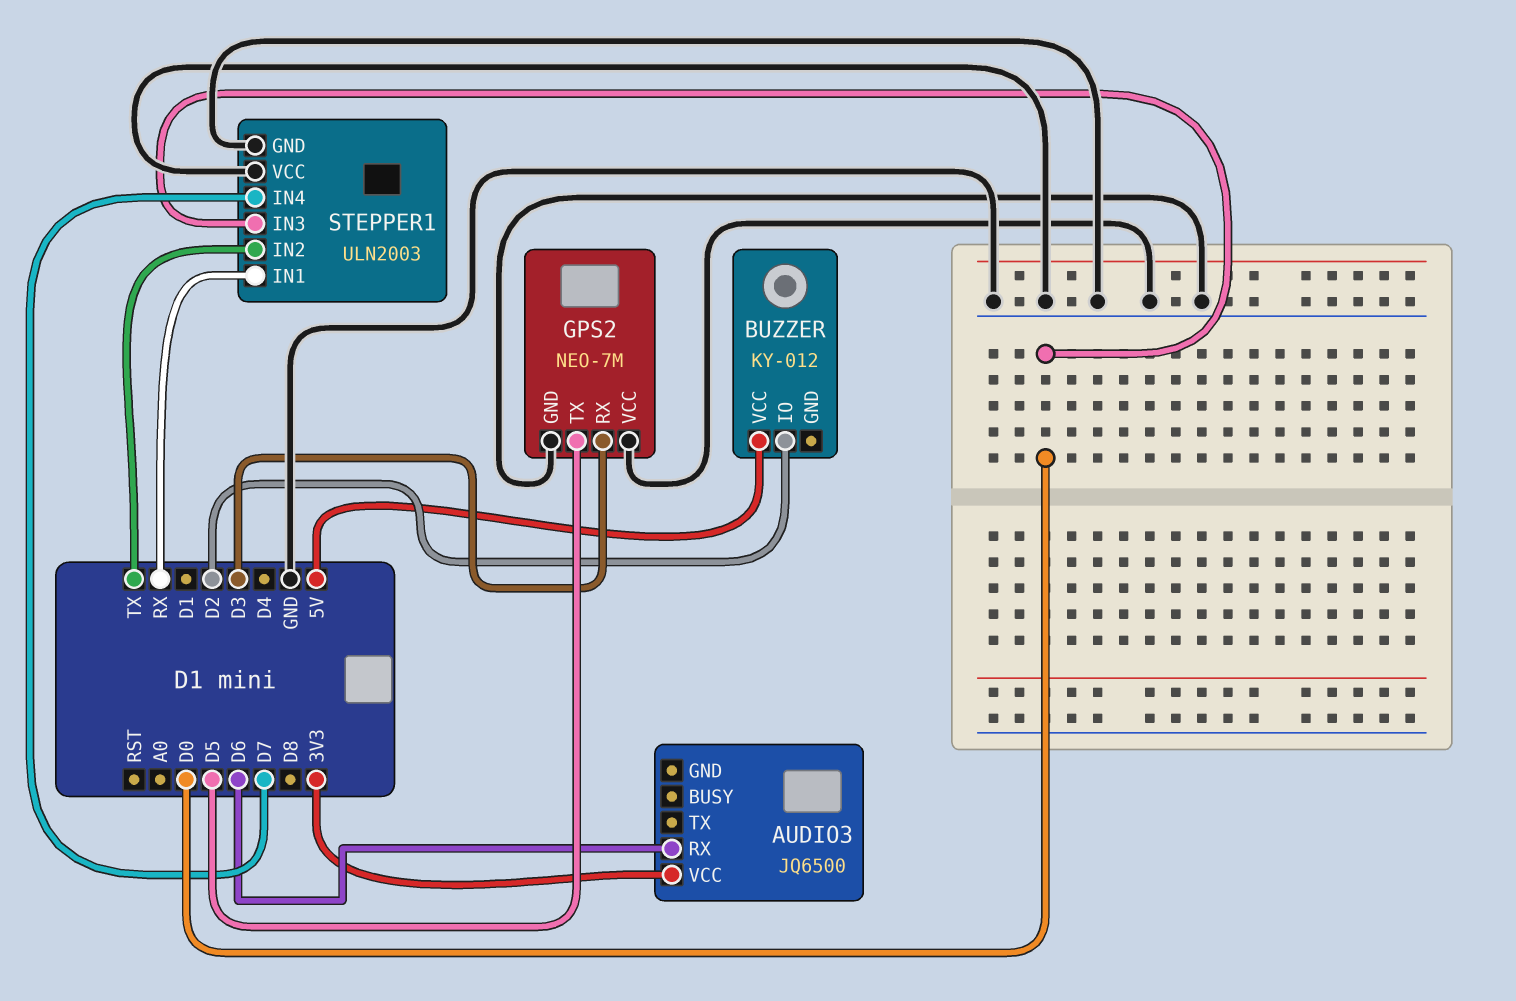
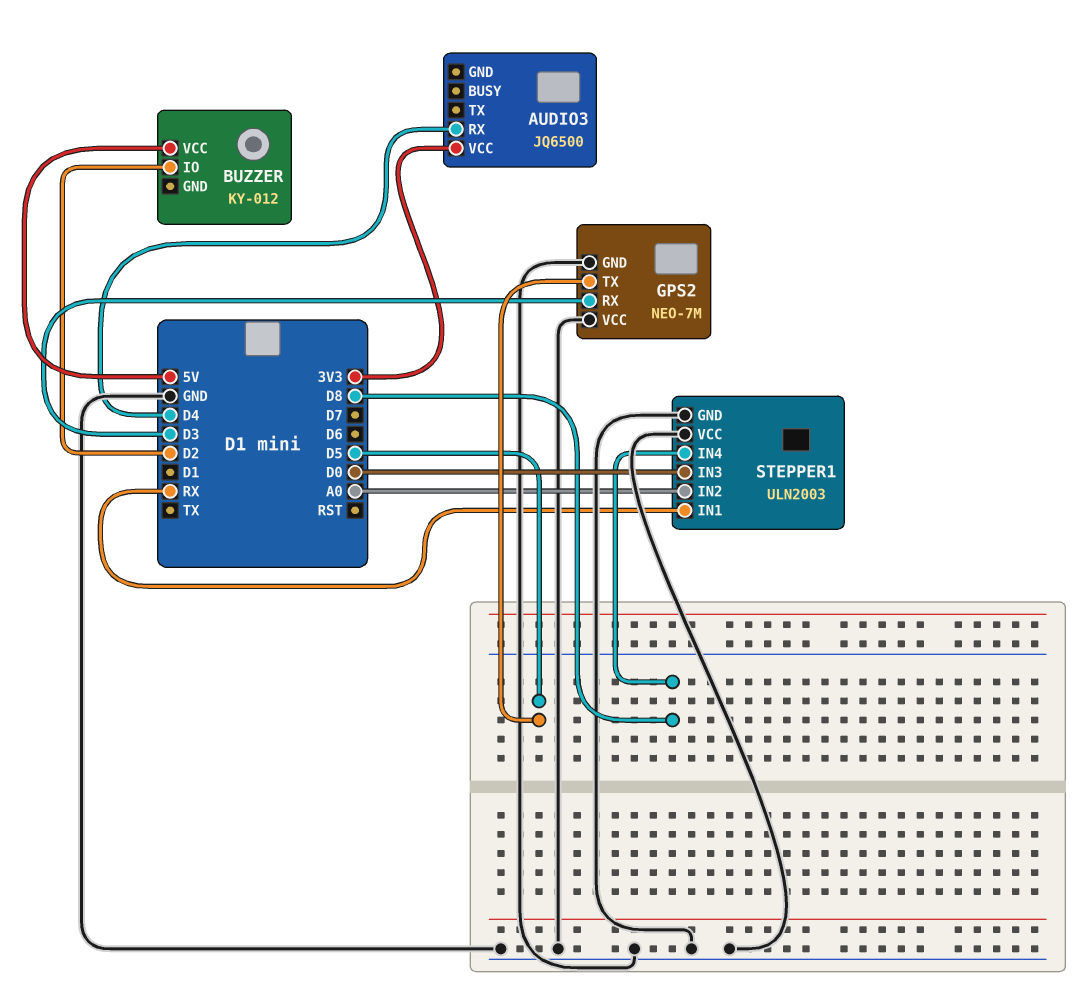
AUDIO3 pin RX: D6 -> D4
STEPPER1 pin IN2: TX -> A0
STEPPER1 pin IN4: D7 -> D8

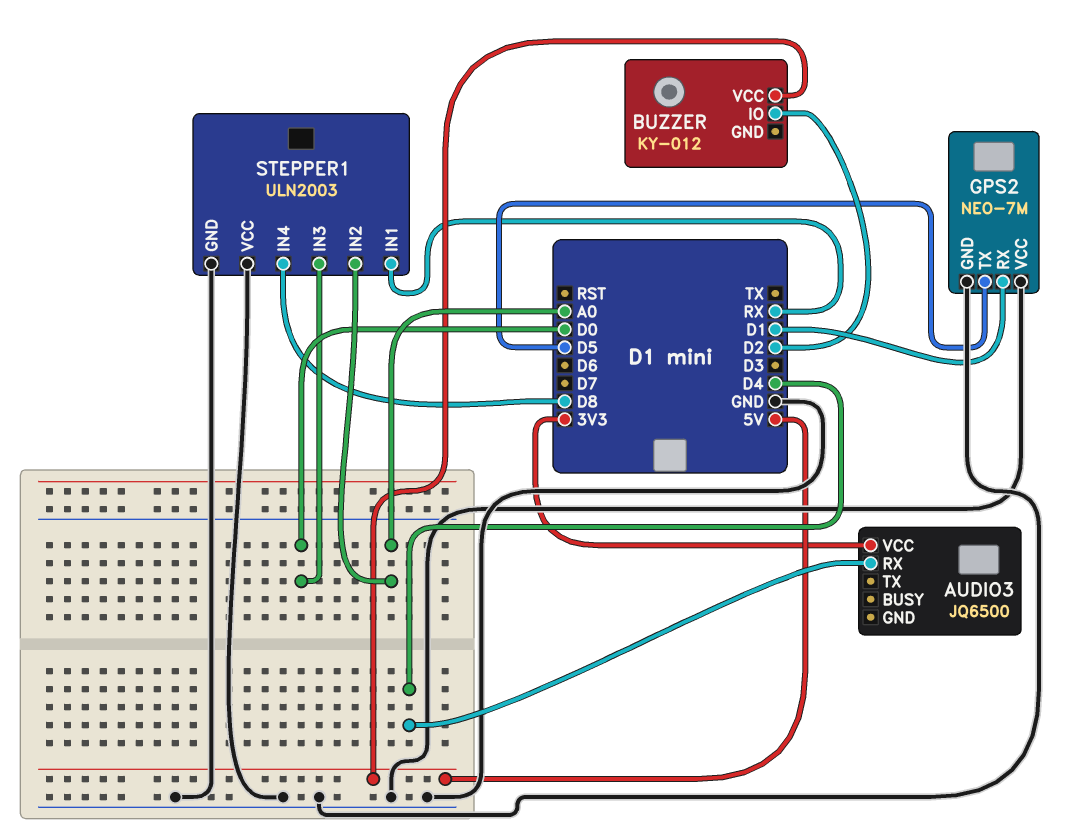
GPS2 pin RX: D3 -> D1

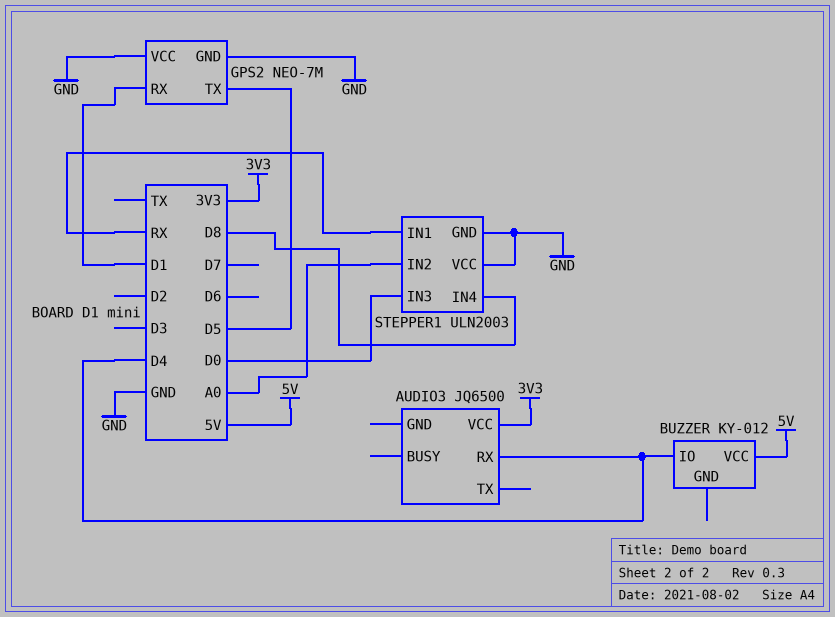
BUZZER pin IO: D2 -> D4

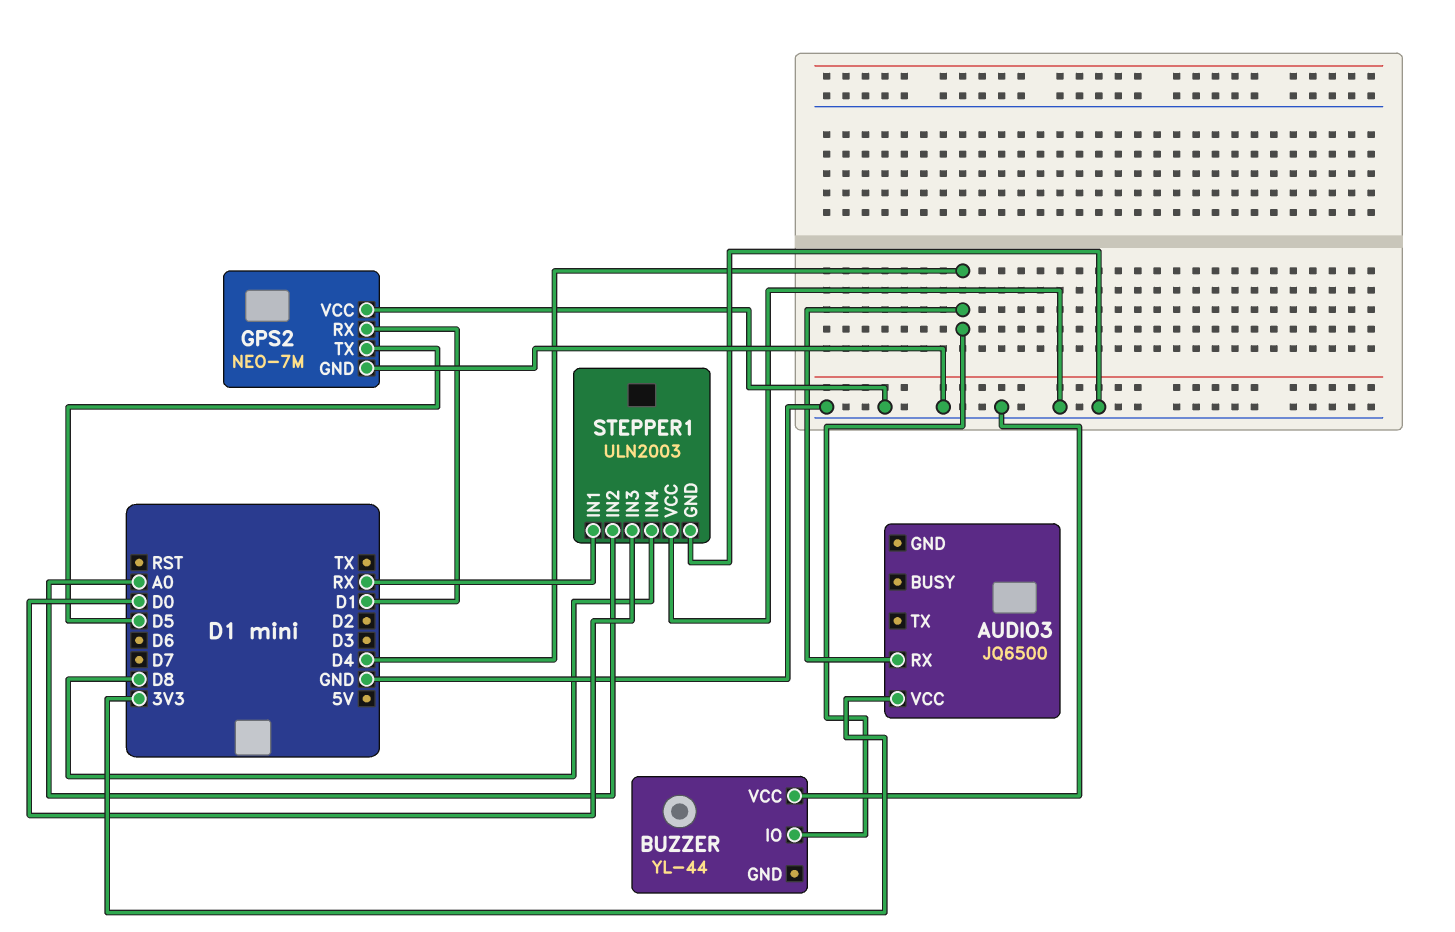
BUZZER: KY-012 -> YL-44
BUZZER pin VCC: 5V -> GND

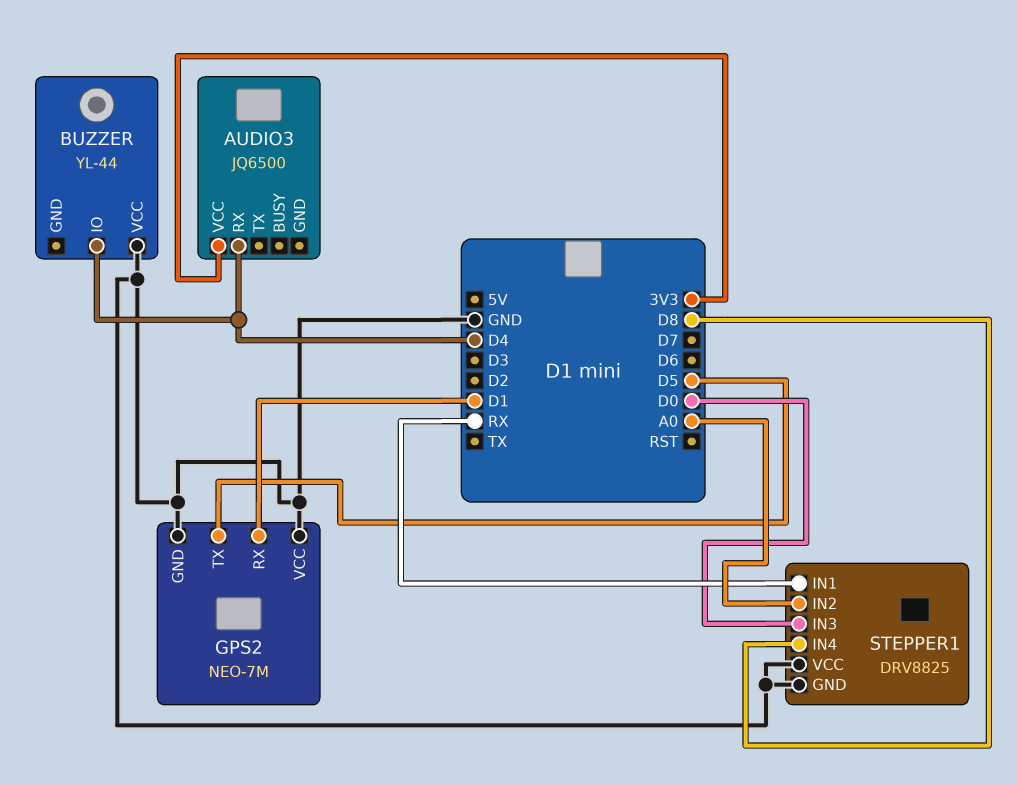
STEPPER1: ULN2003 -> DRV8825

